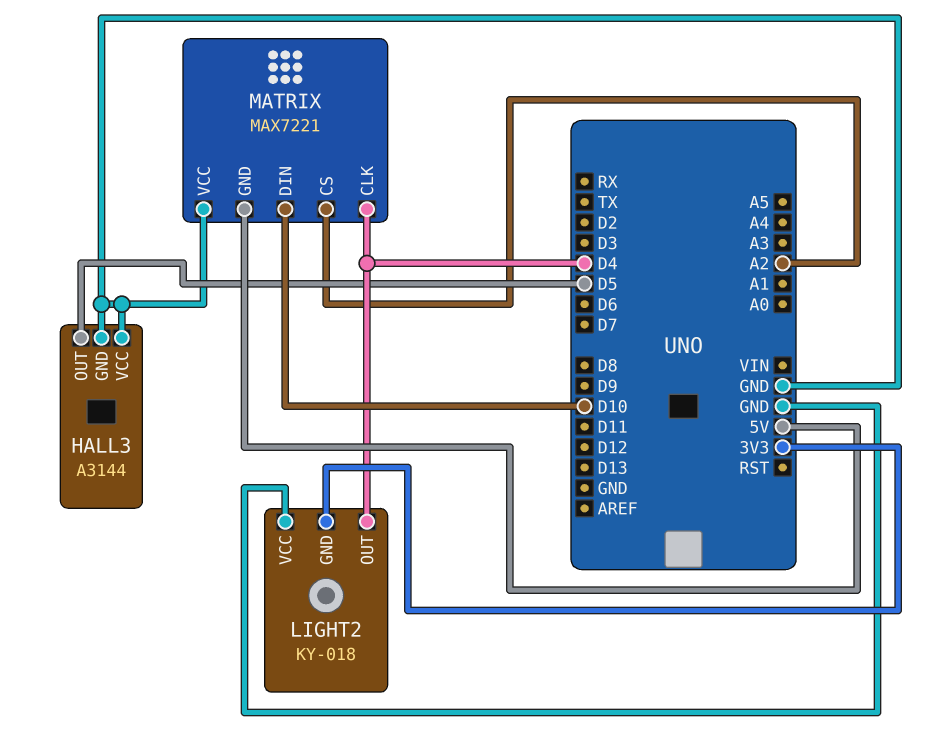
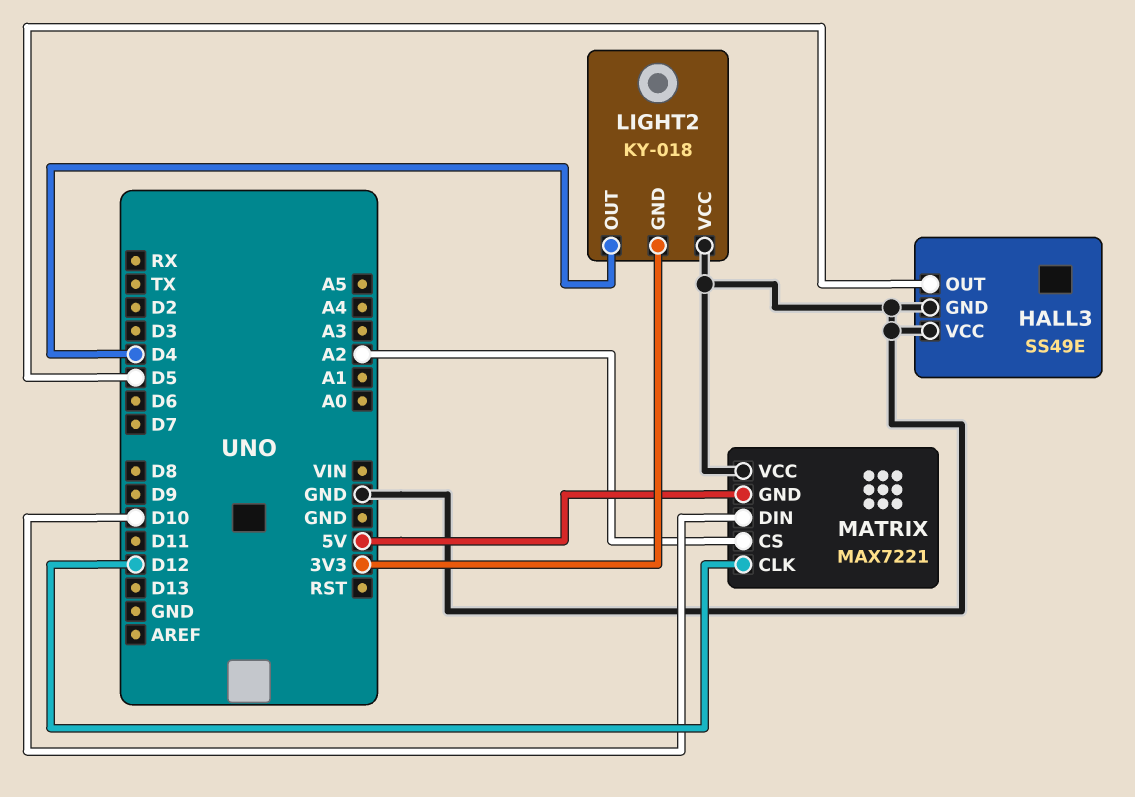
HALL3: A3144 -> SS49E
MATRIX pin CLK: D4 -> D12

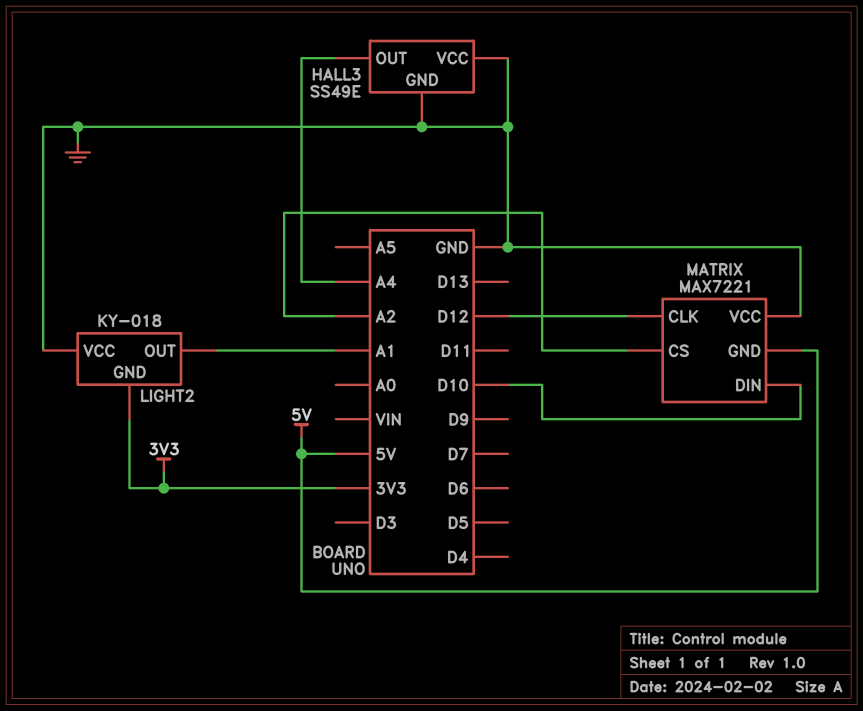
HALL3 pin OUT: D5 -> A4
LIGHT2 pin OUT: D4 -> A1

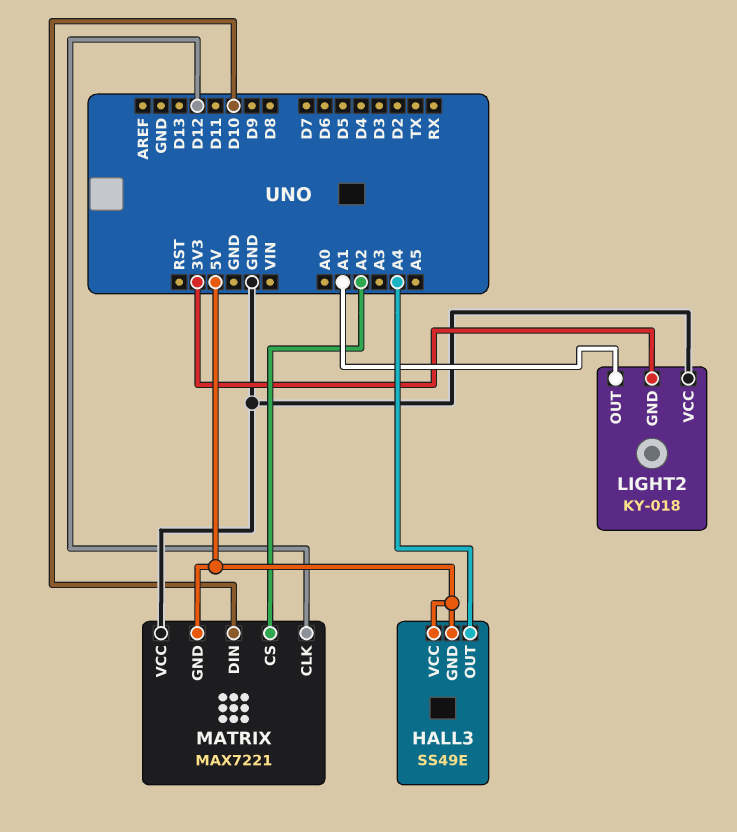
HALL3 pin GND: GND -> 5V
HALL3 pin VCC: GND -> 5V

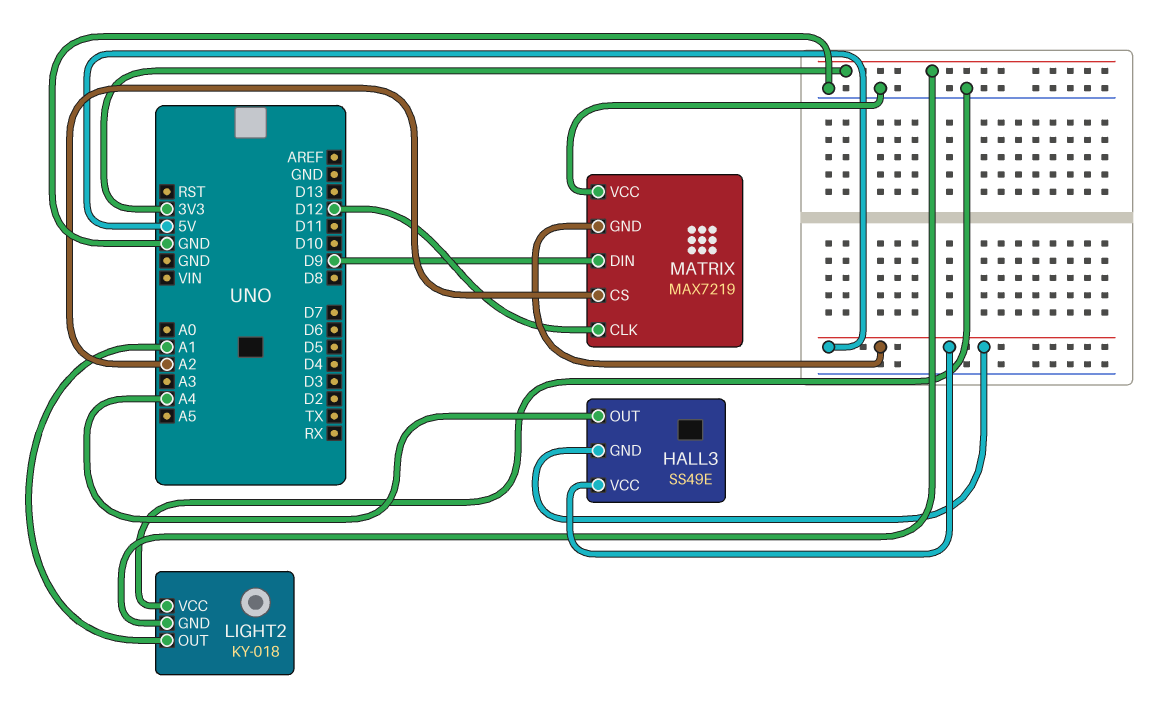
MATRIX: MAX7221 -> MAX7219
MATRIX pin DIN: D10 -> D9

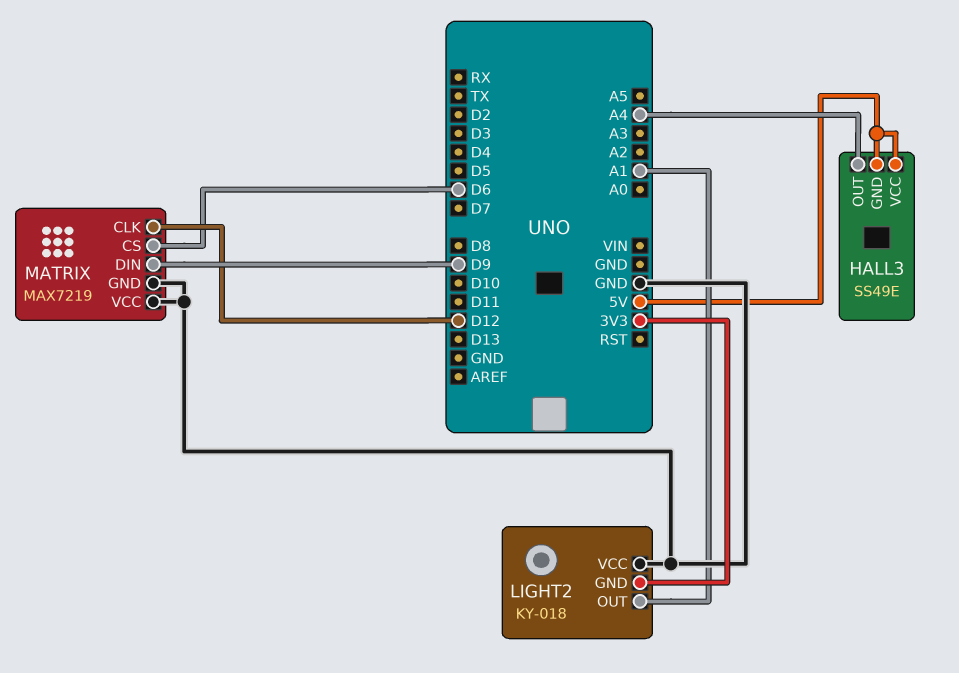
MATRIX pin CS: A2 -> D6
MATRIX pin GND: 5V -> GND

